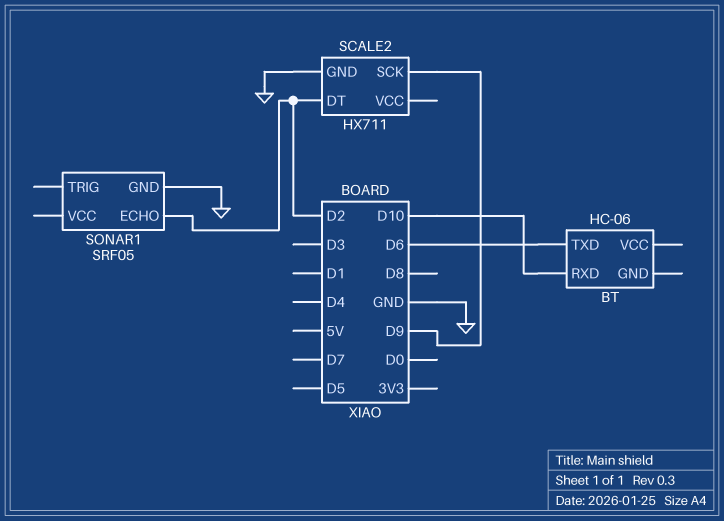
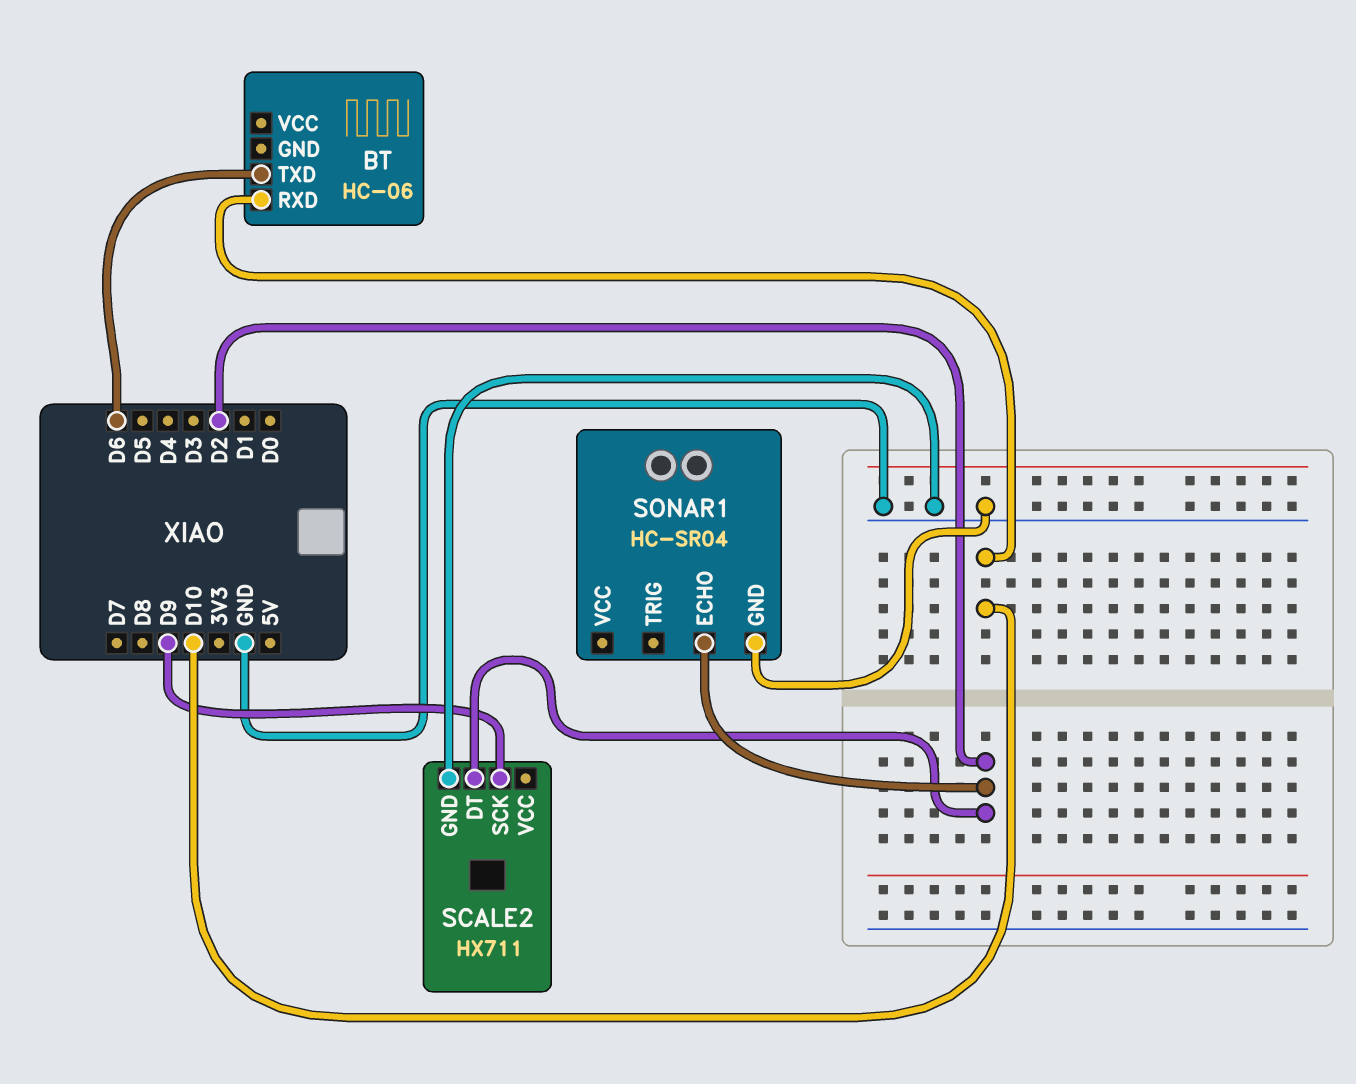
SONAR1: SRF05 -> HC-SR04

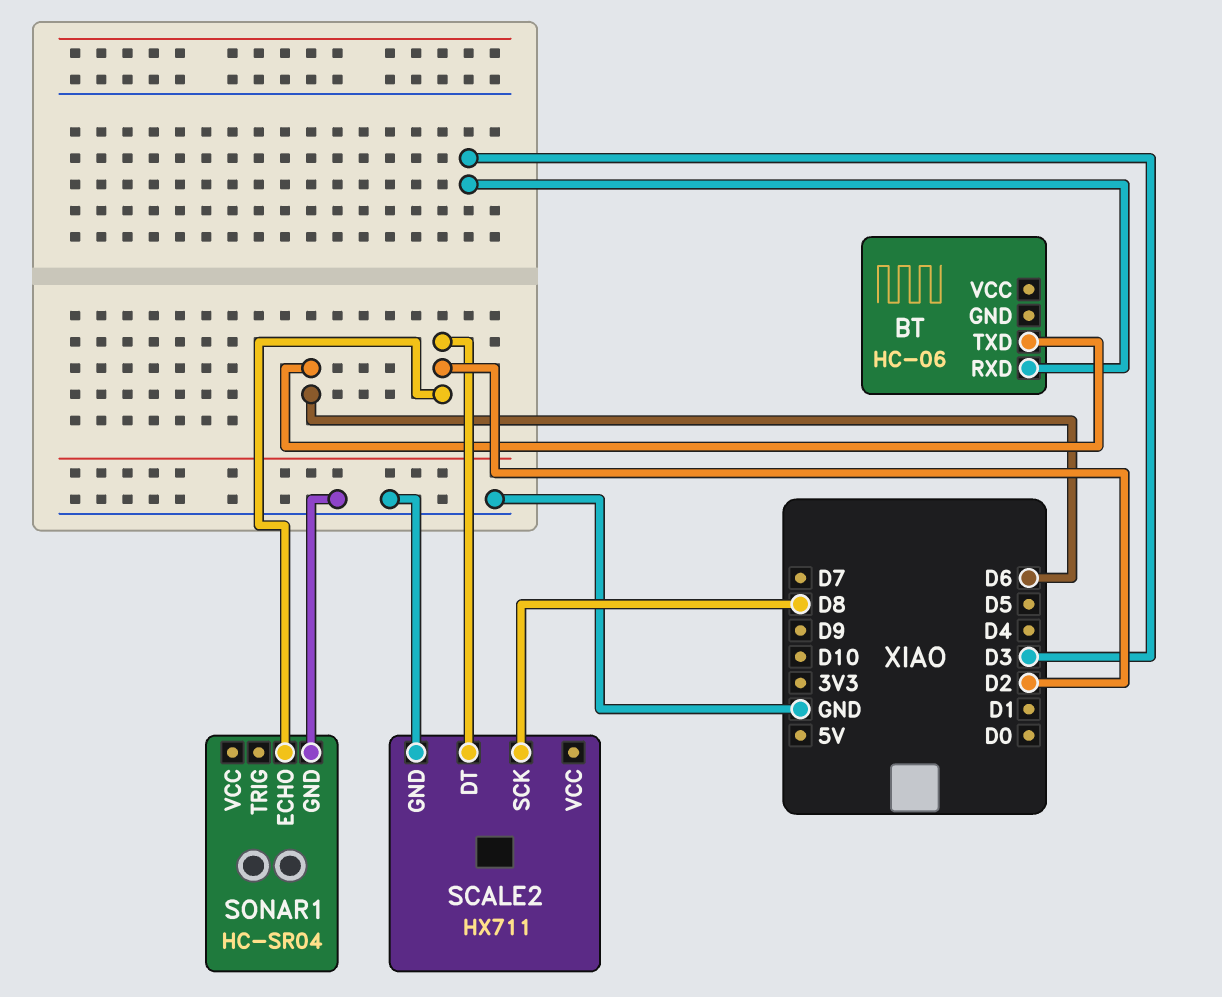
BT pin RXD: D10 -> D3
SCALE2 pin SCK: D9 -> D8

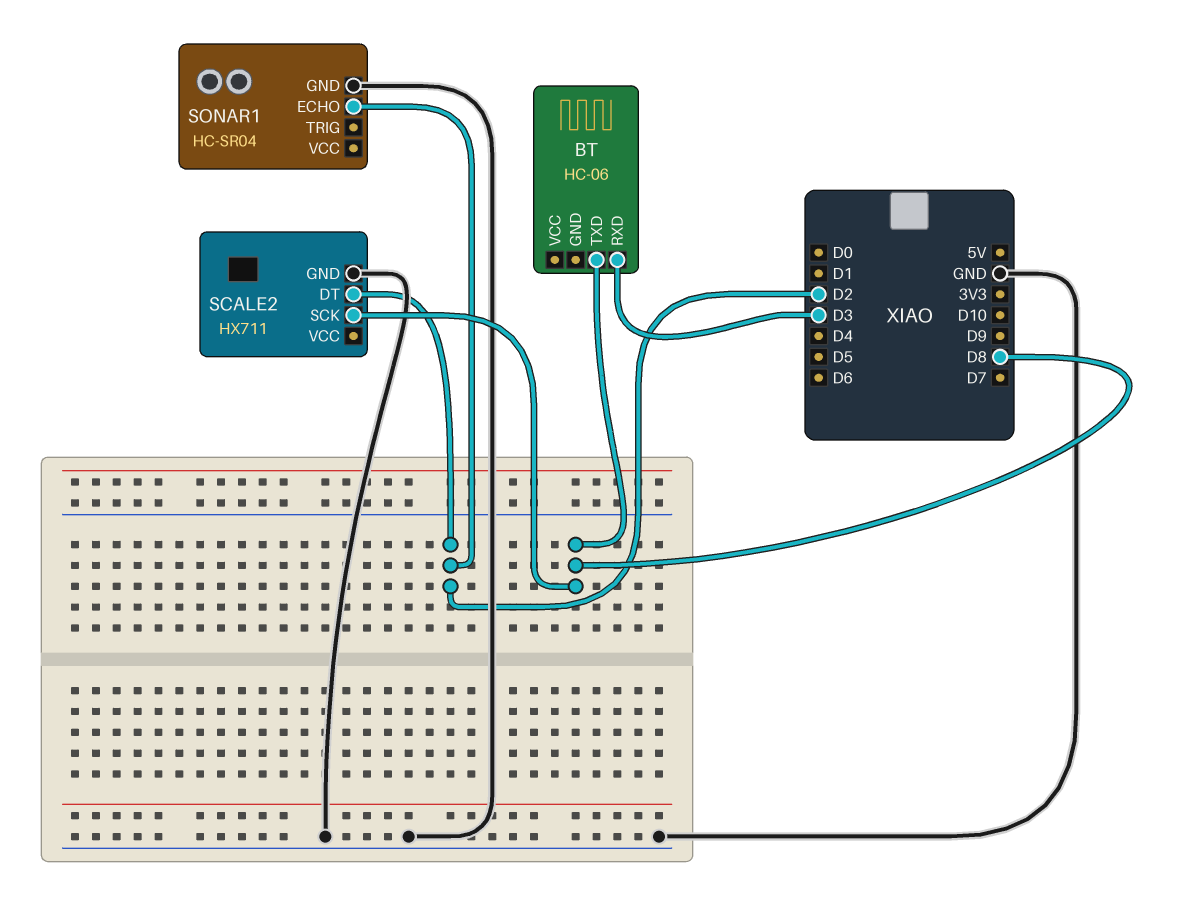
BT pin TXD: D6 -> D8

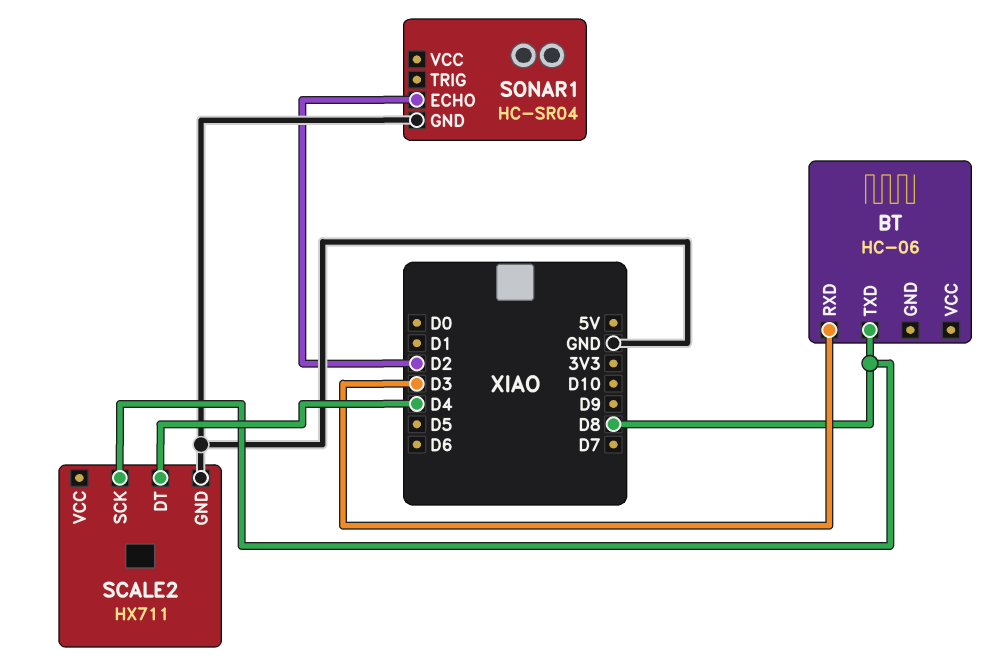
SCALE2 pin DT: D2 -> D4

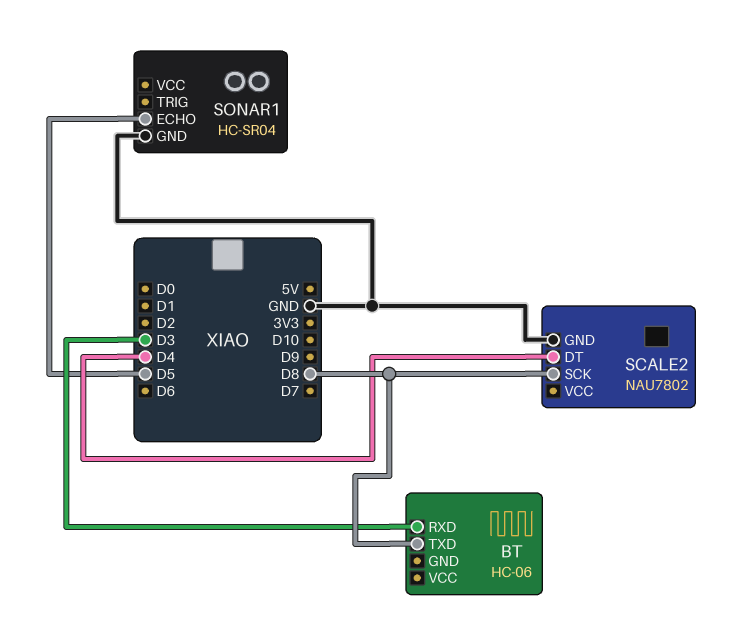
SCALE2: HX711 -> NAU7802
SONAR1 pin ECHO: D2 -> D5

